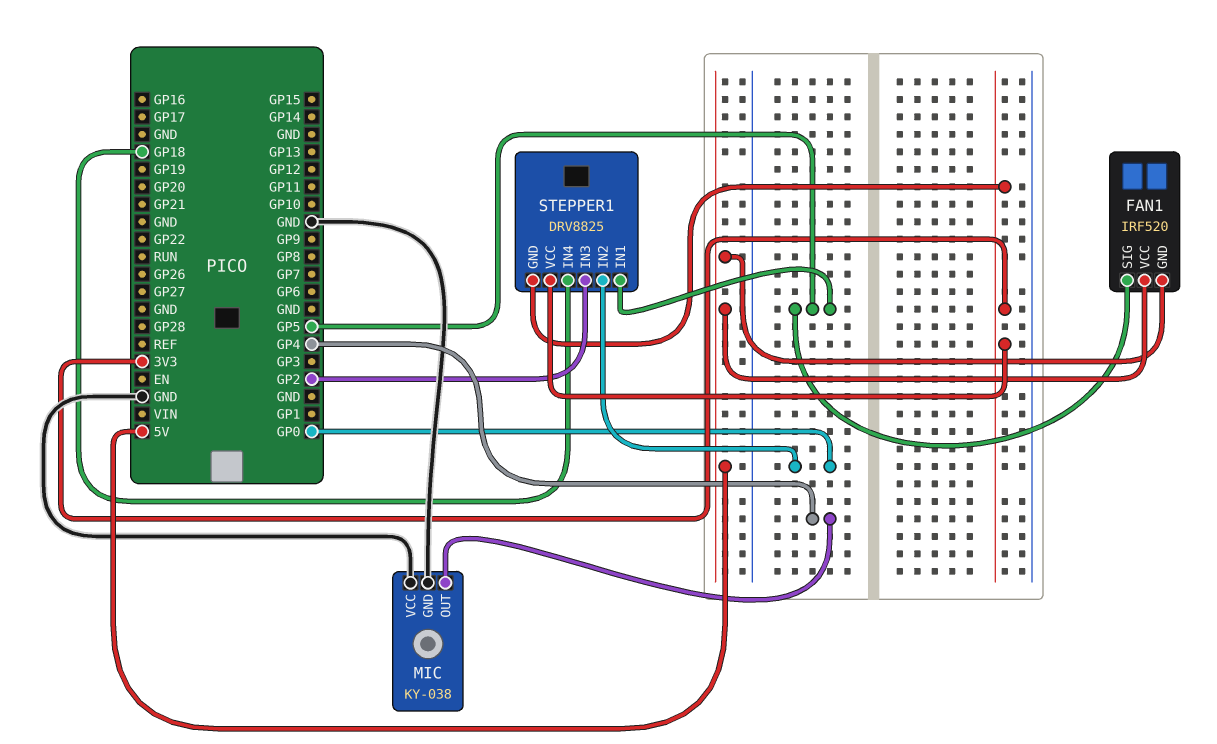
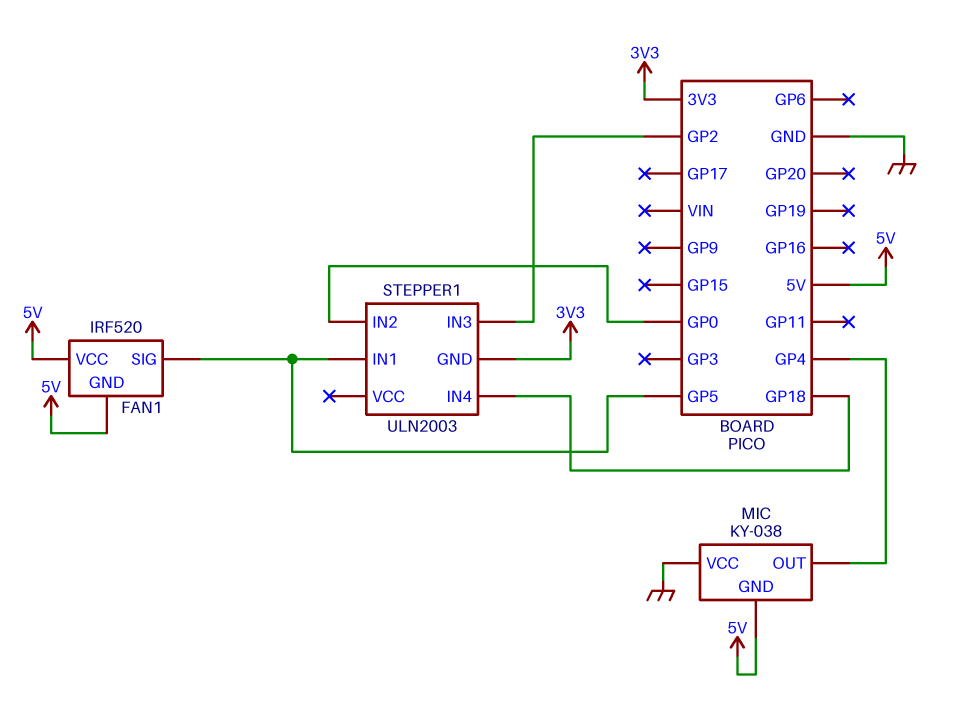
MIC pin GND: GND -> 5V
STEPPER1: DRV8825 -> ULN2003
STEPPER1 pin VCC: 3V3 -> none

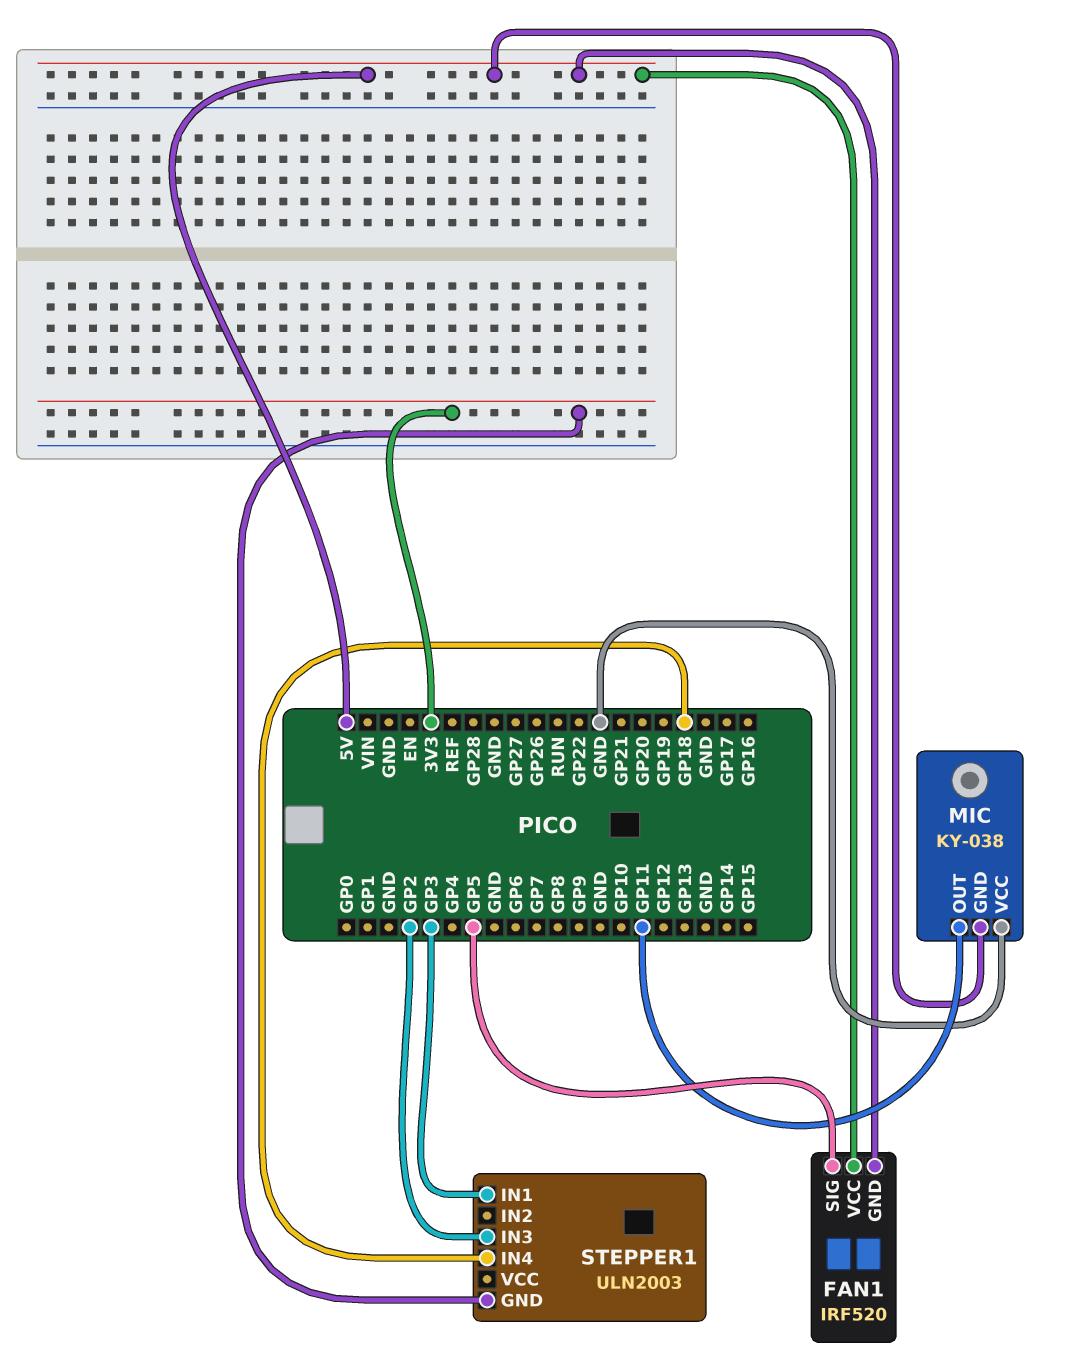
MIC pin OUT: GP4 -> GP11
STEPPER1 pin IN1: GP5 -> GP3
STEPPER1 pin IN2: GP0 -> none

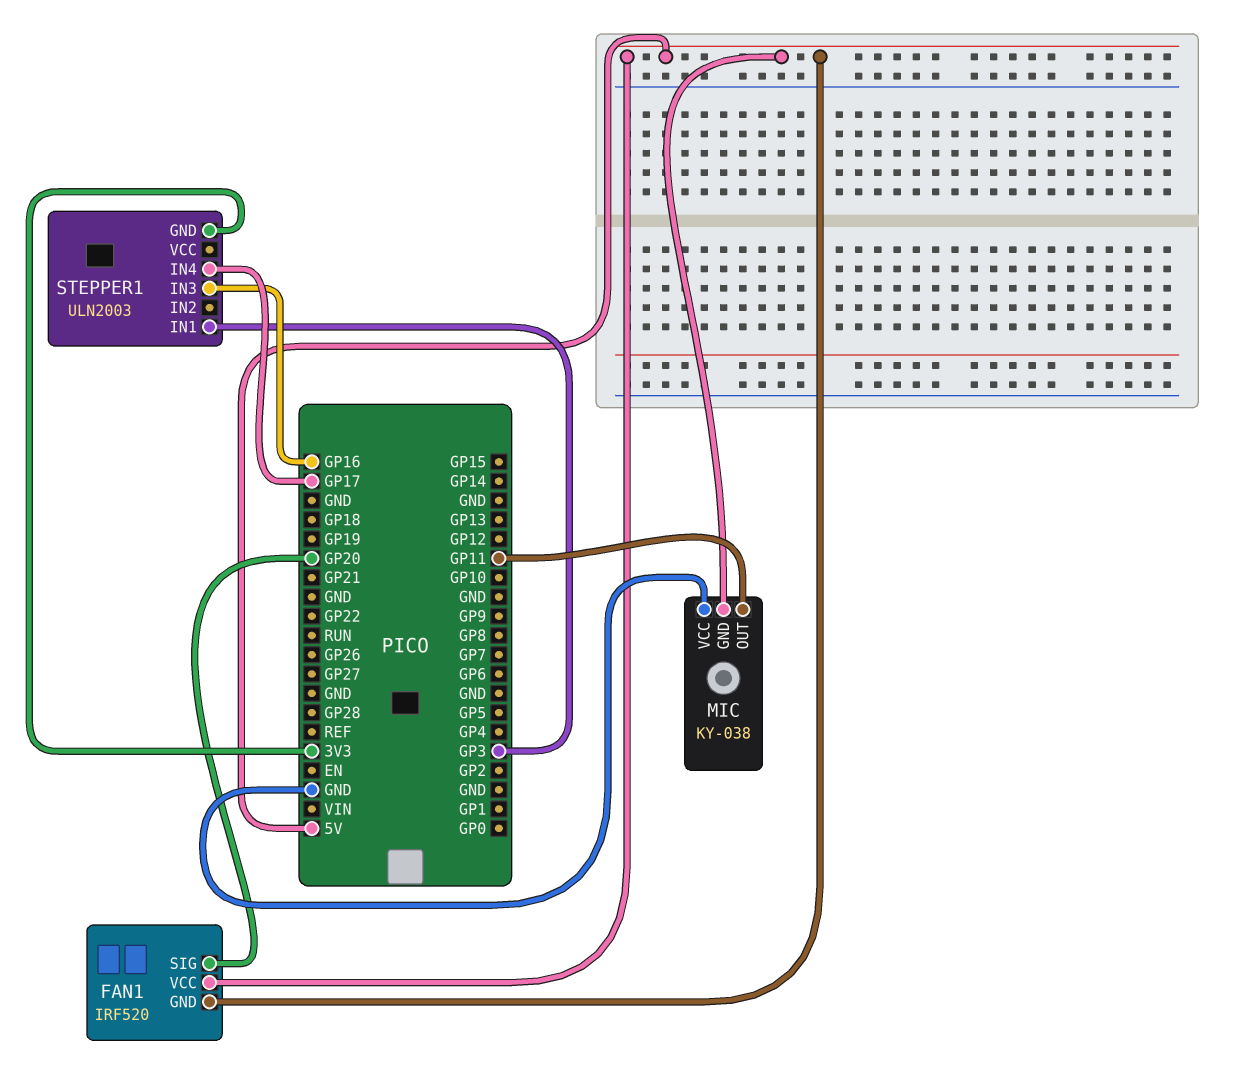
FAN1 pin SIG: GP5 -> GP20
STEPPER1 pin IN3: GP2 -> GP16
STEPPER1 pin IN4: GP18 -> GP17

